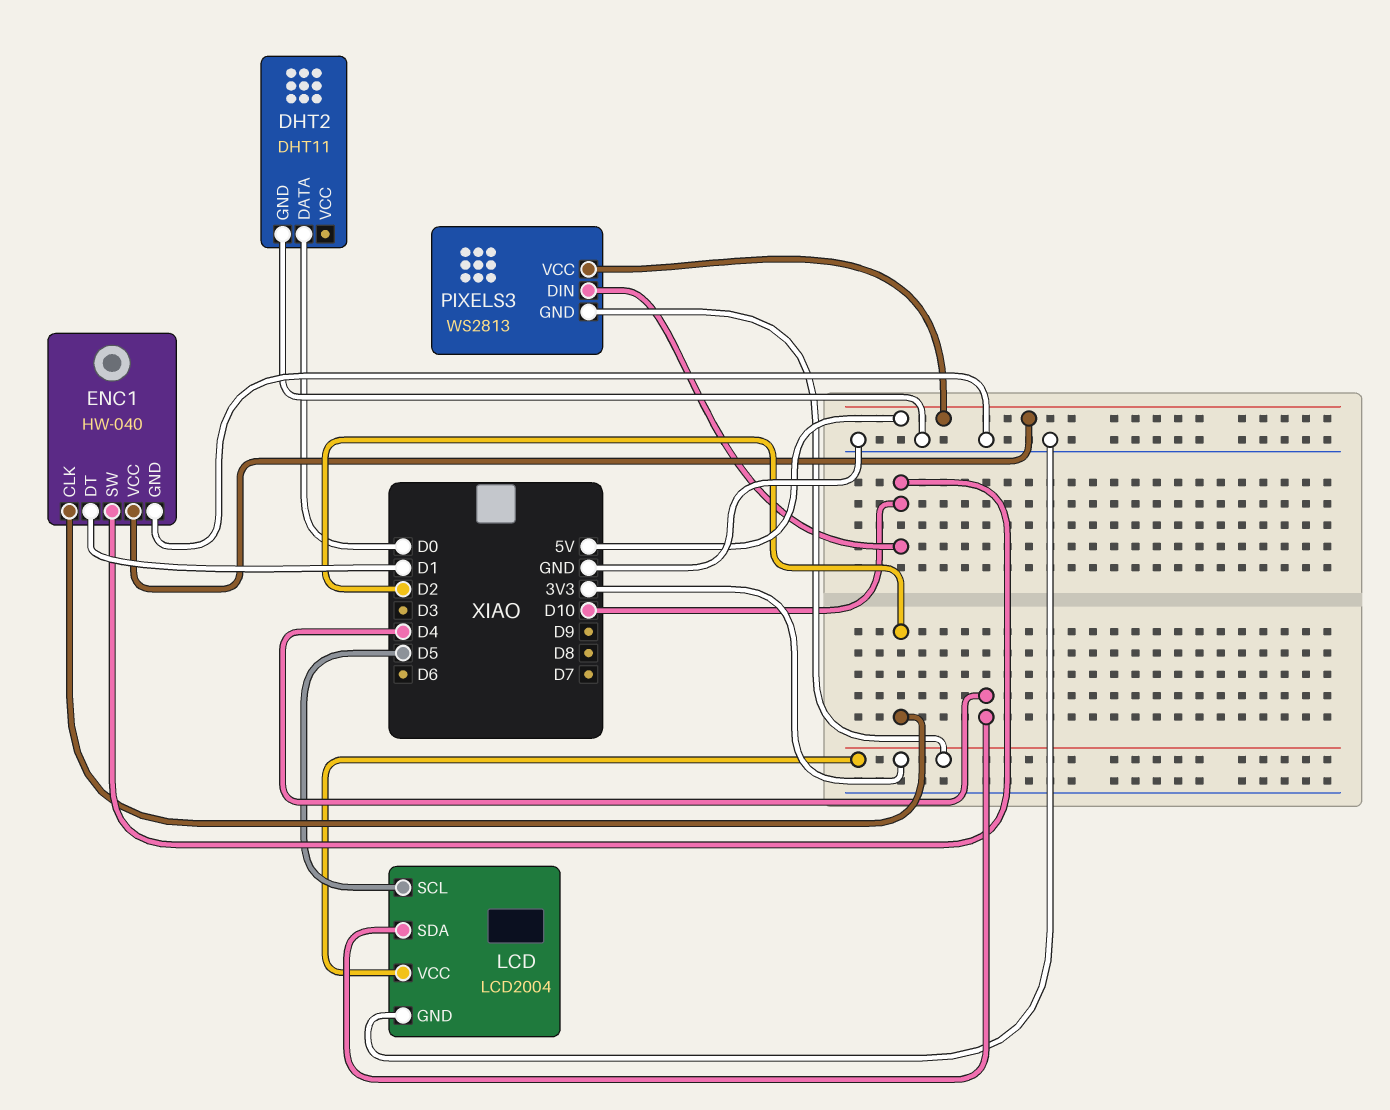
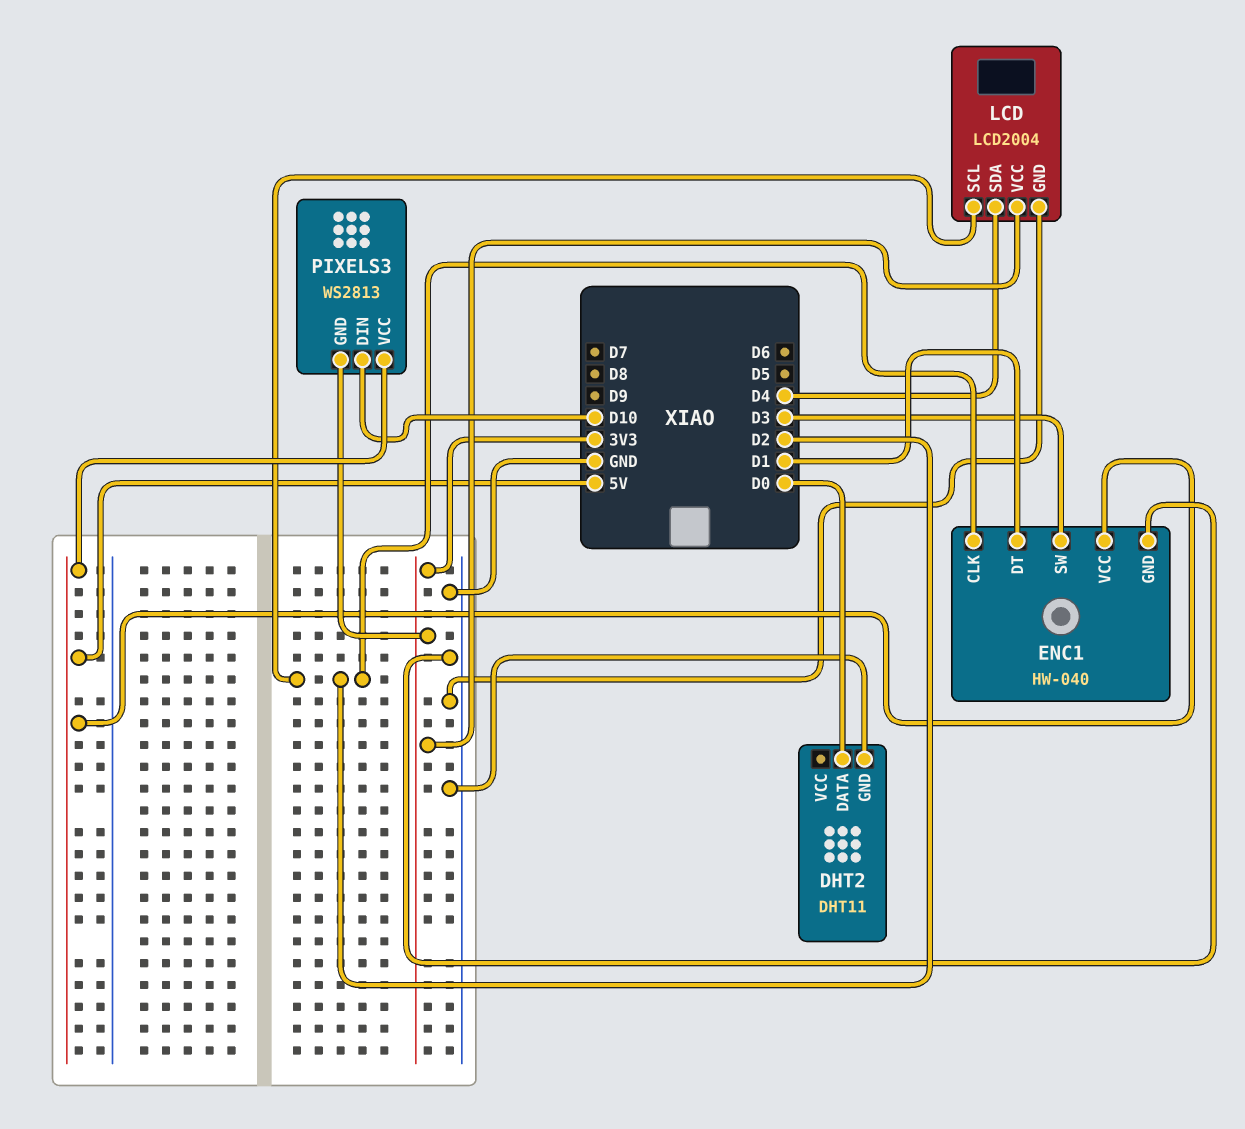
ENC1 pin SW: D10 -> D3
LCD pin SCL: D5 -> D2

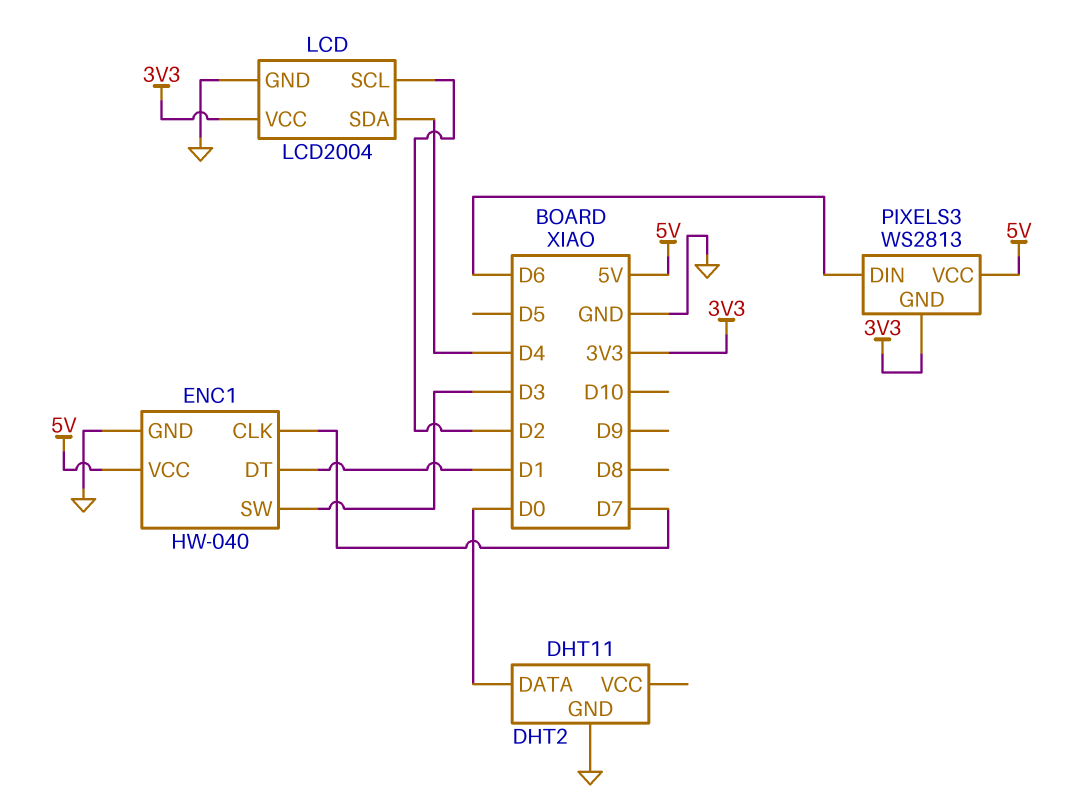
ENC1 pin CLK: D2 -> D7
PIXELS3 pin DIN: D10 -> D6

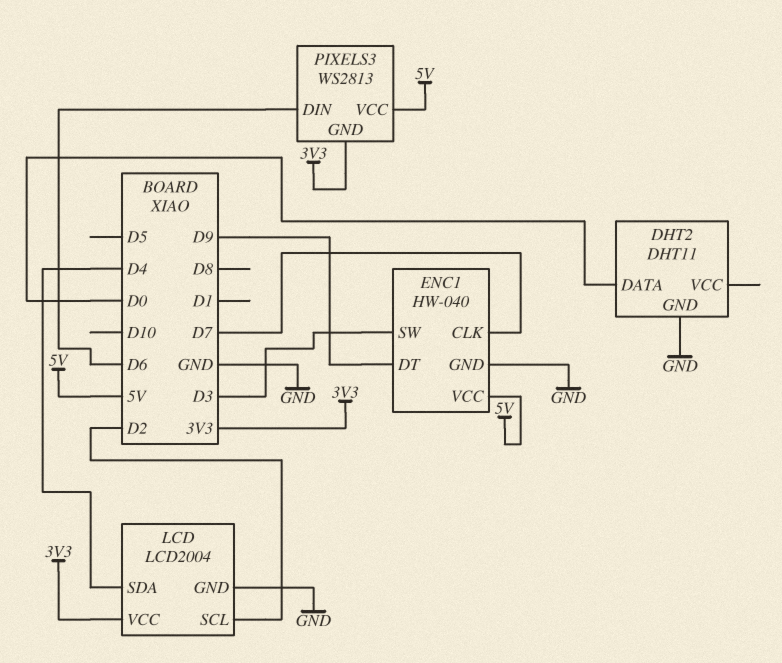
ENC1 pin DT: D1 -> D9

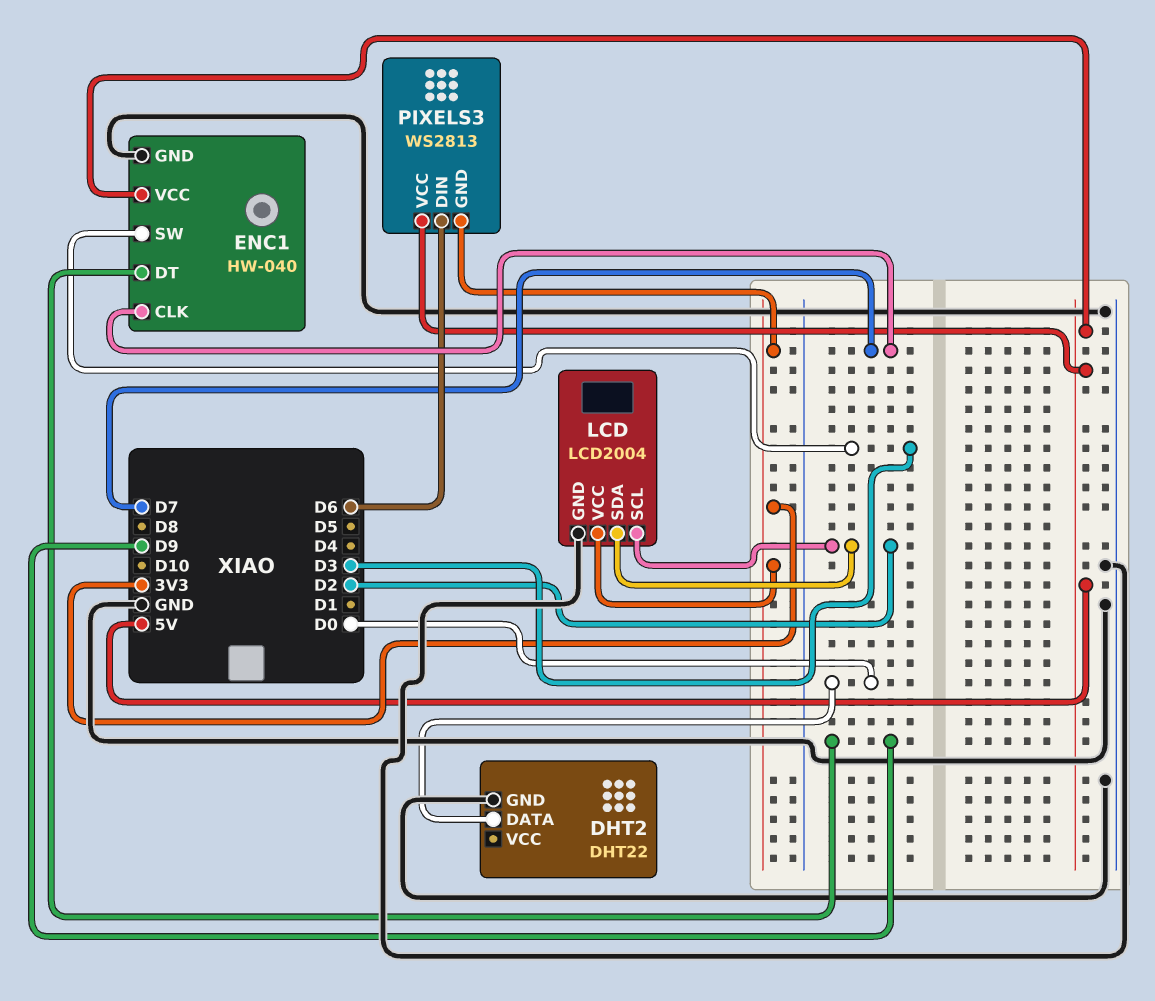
DHT2: DHT11 -> DHT22
LCD pin SDA: D4 -> D2

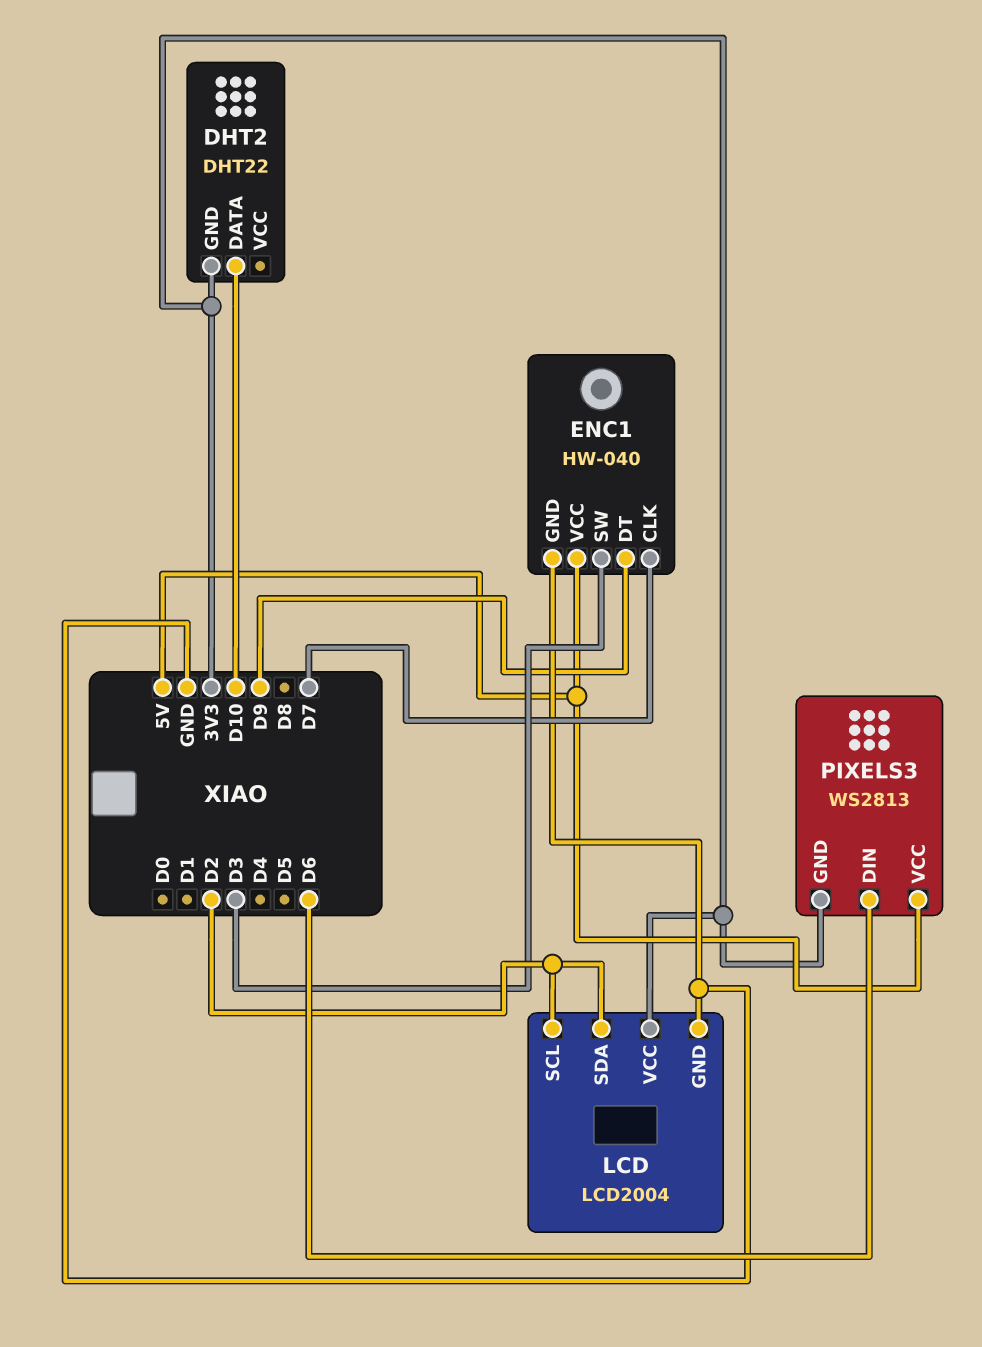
DHT2 pin DATA: D0 -> D10
DHT2 pin GND: GND -> 3V3

